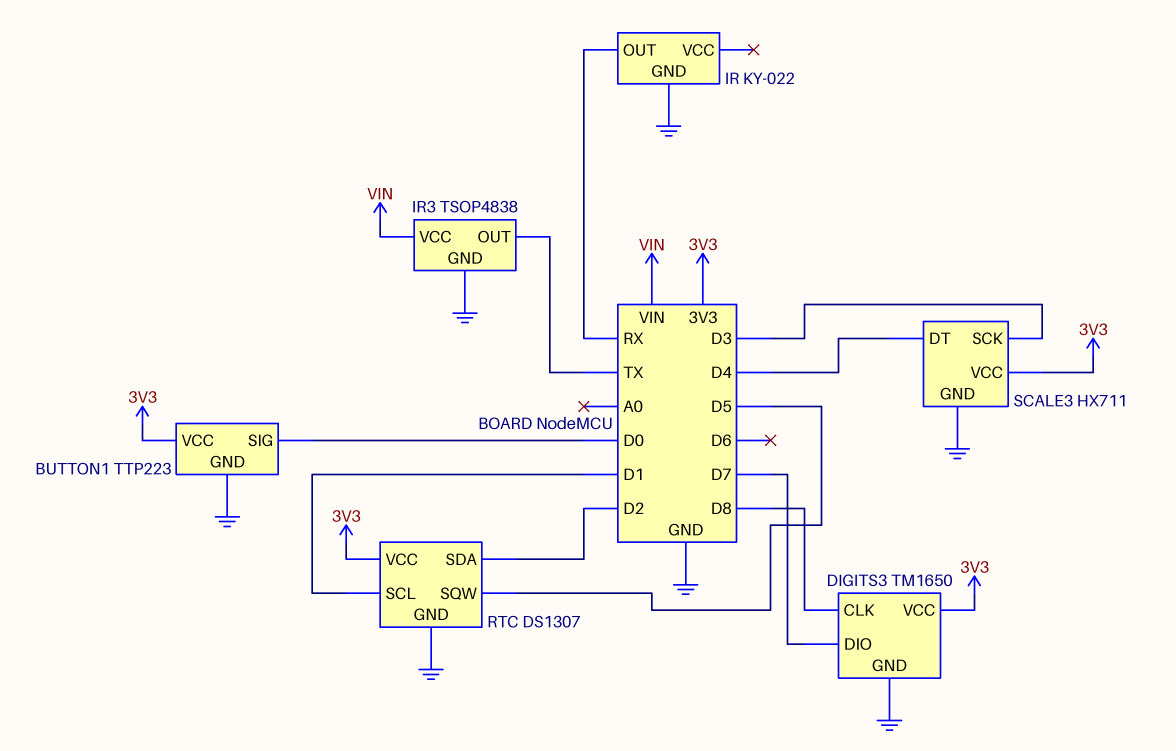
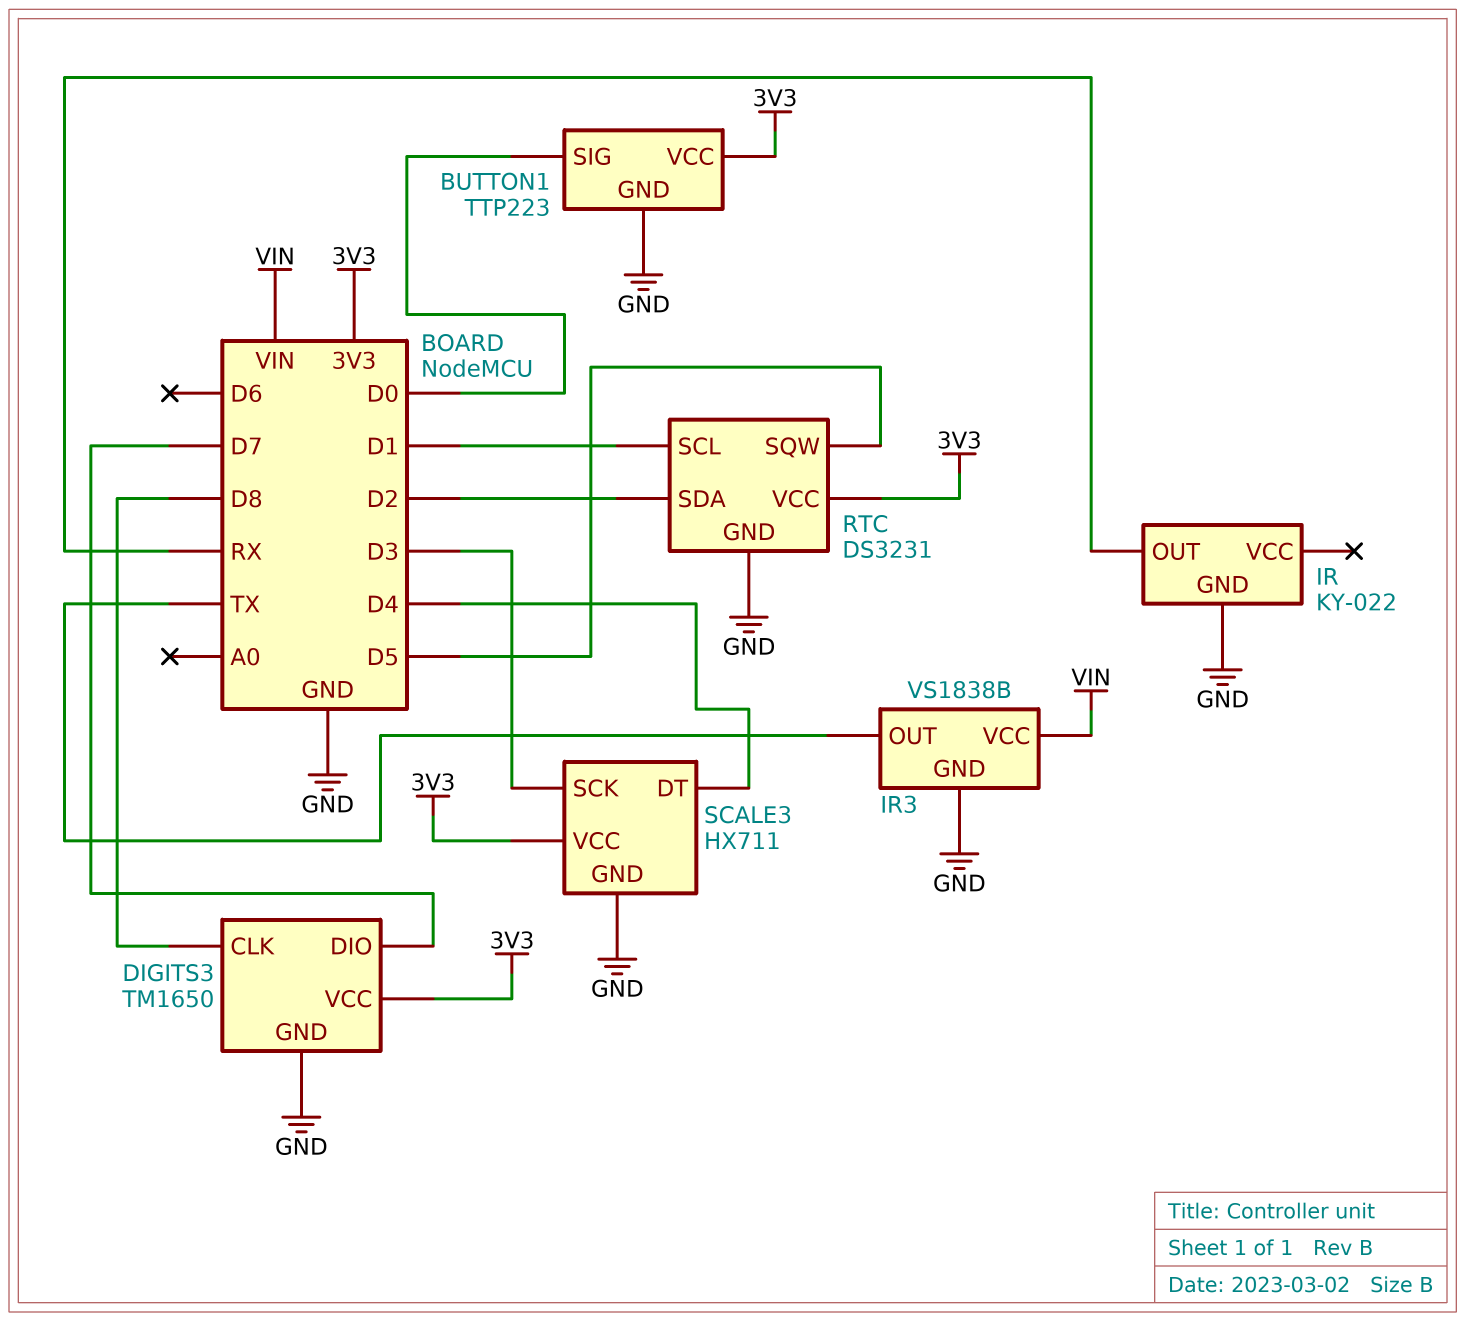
IR3: TSOP4838 -> VS1838B
RTC: DS1307 -> DS3231

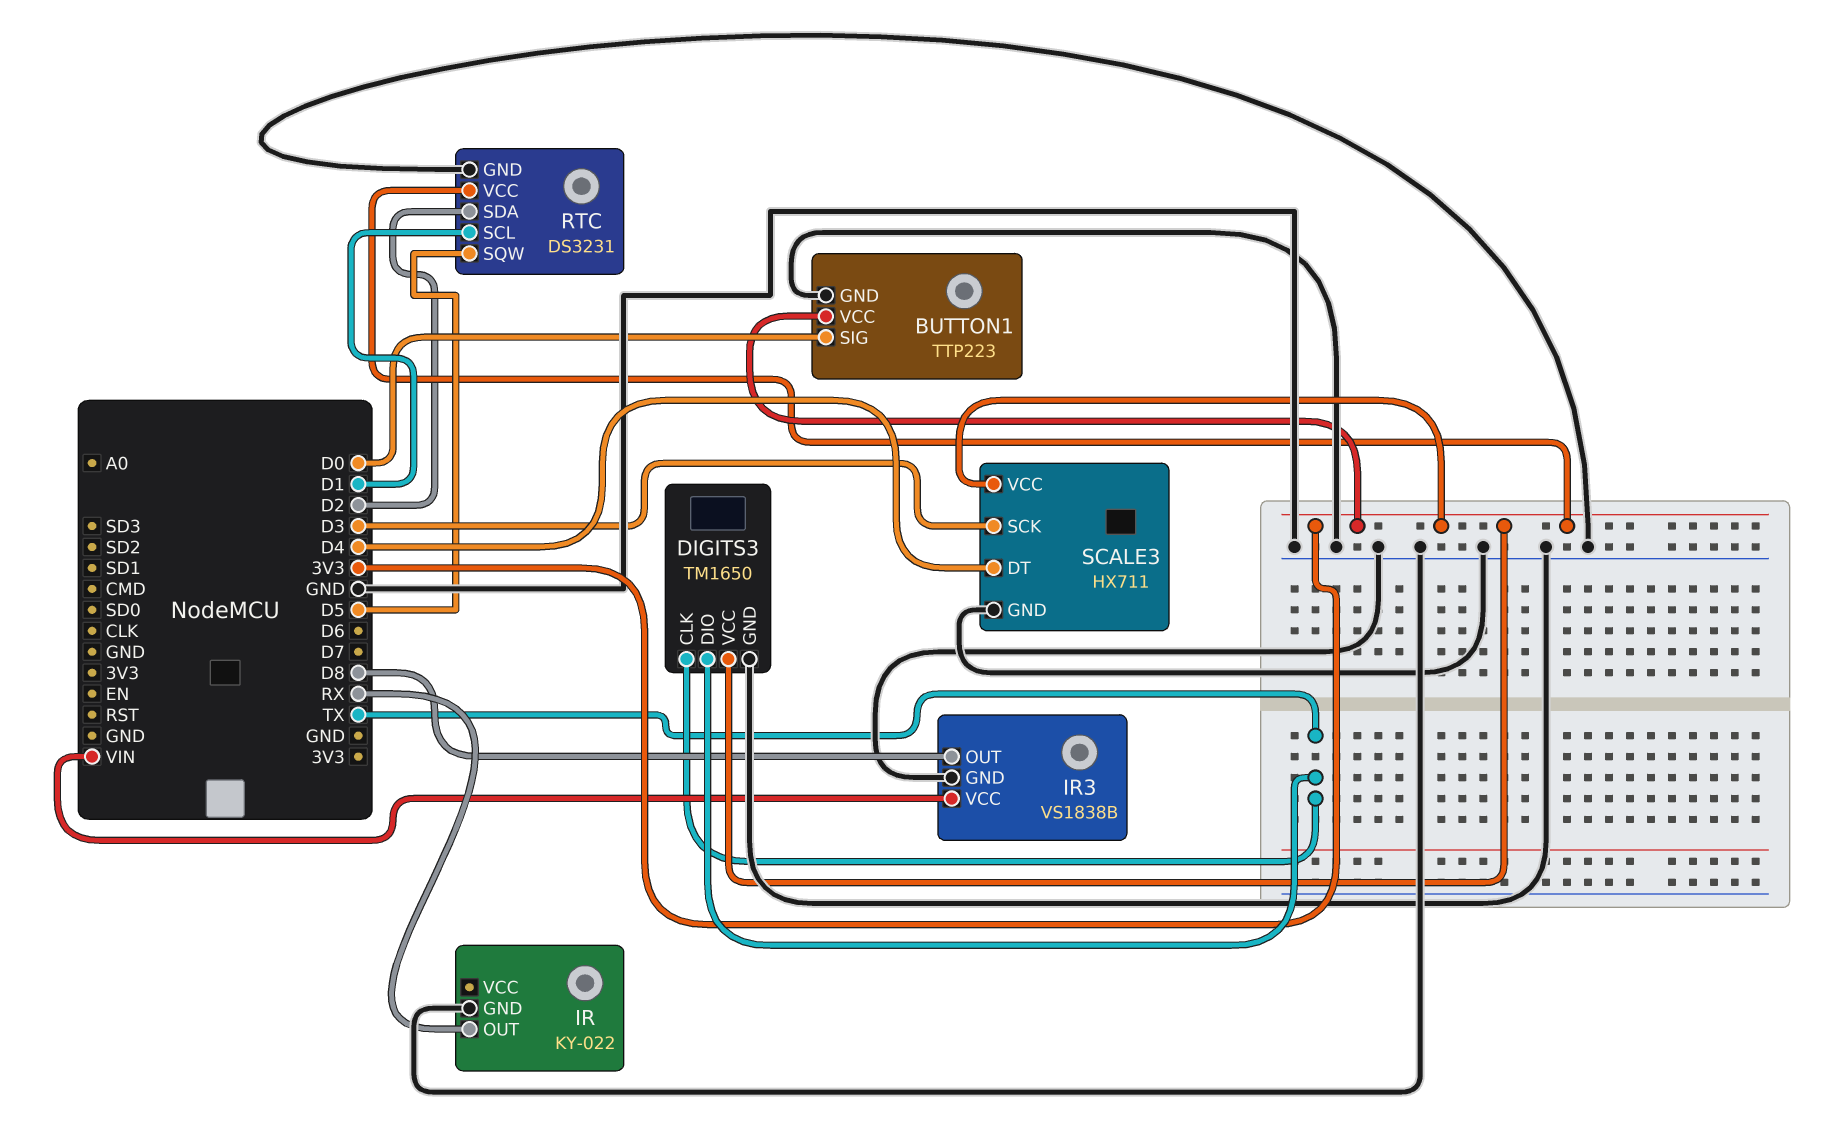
DIGITS3 pin CLK: D8 -> TX
DIGITS3 pin DIO: D7 -> TX
IR3 pin OUT: TX -> D8

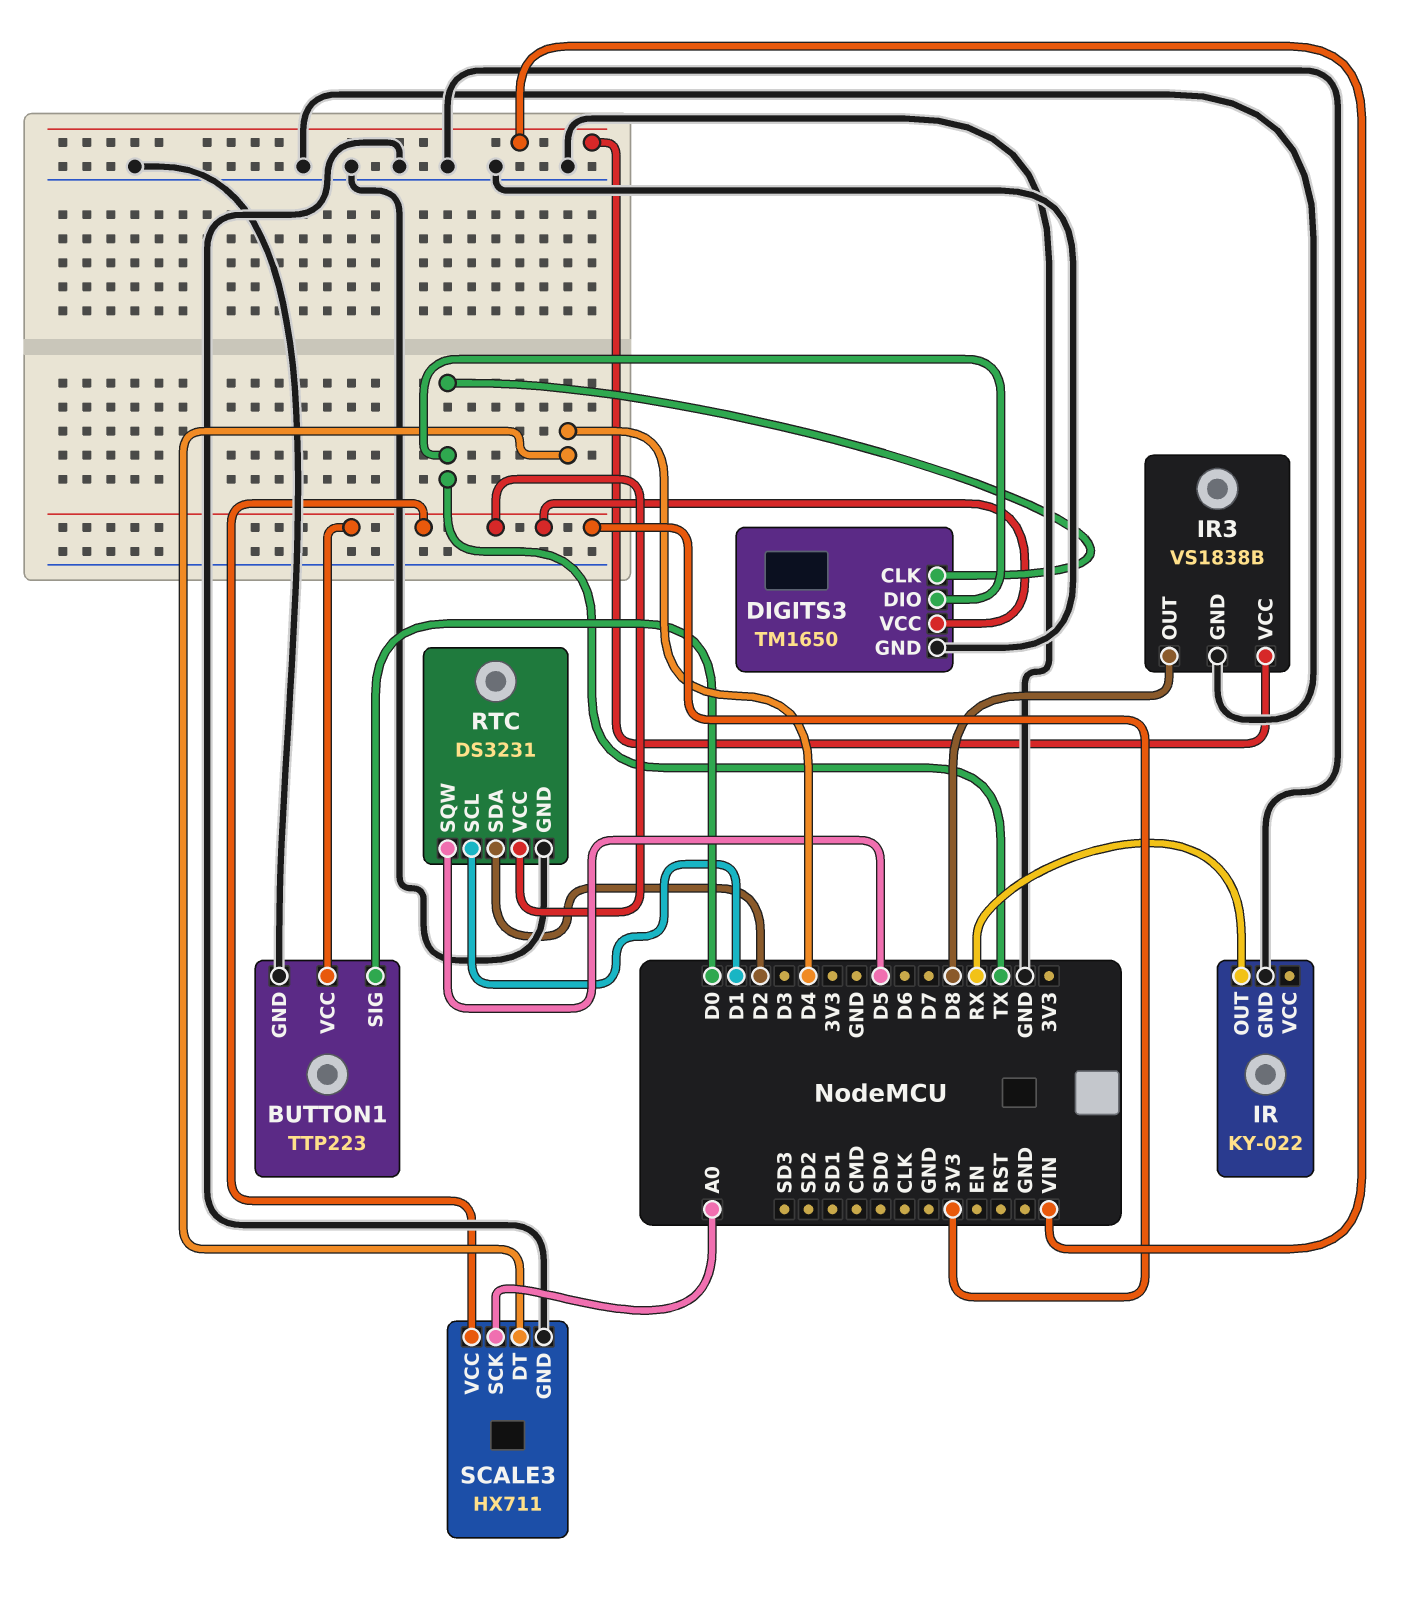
SCALE3 pin SCK: D3 -> A0

